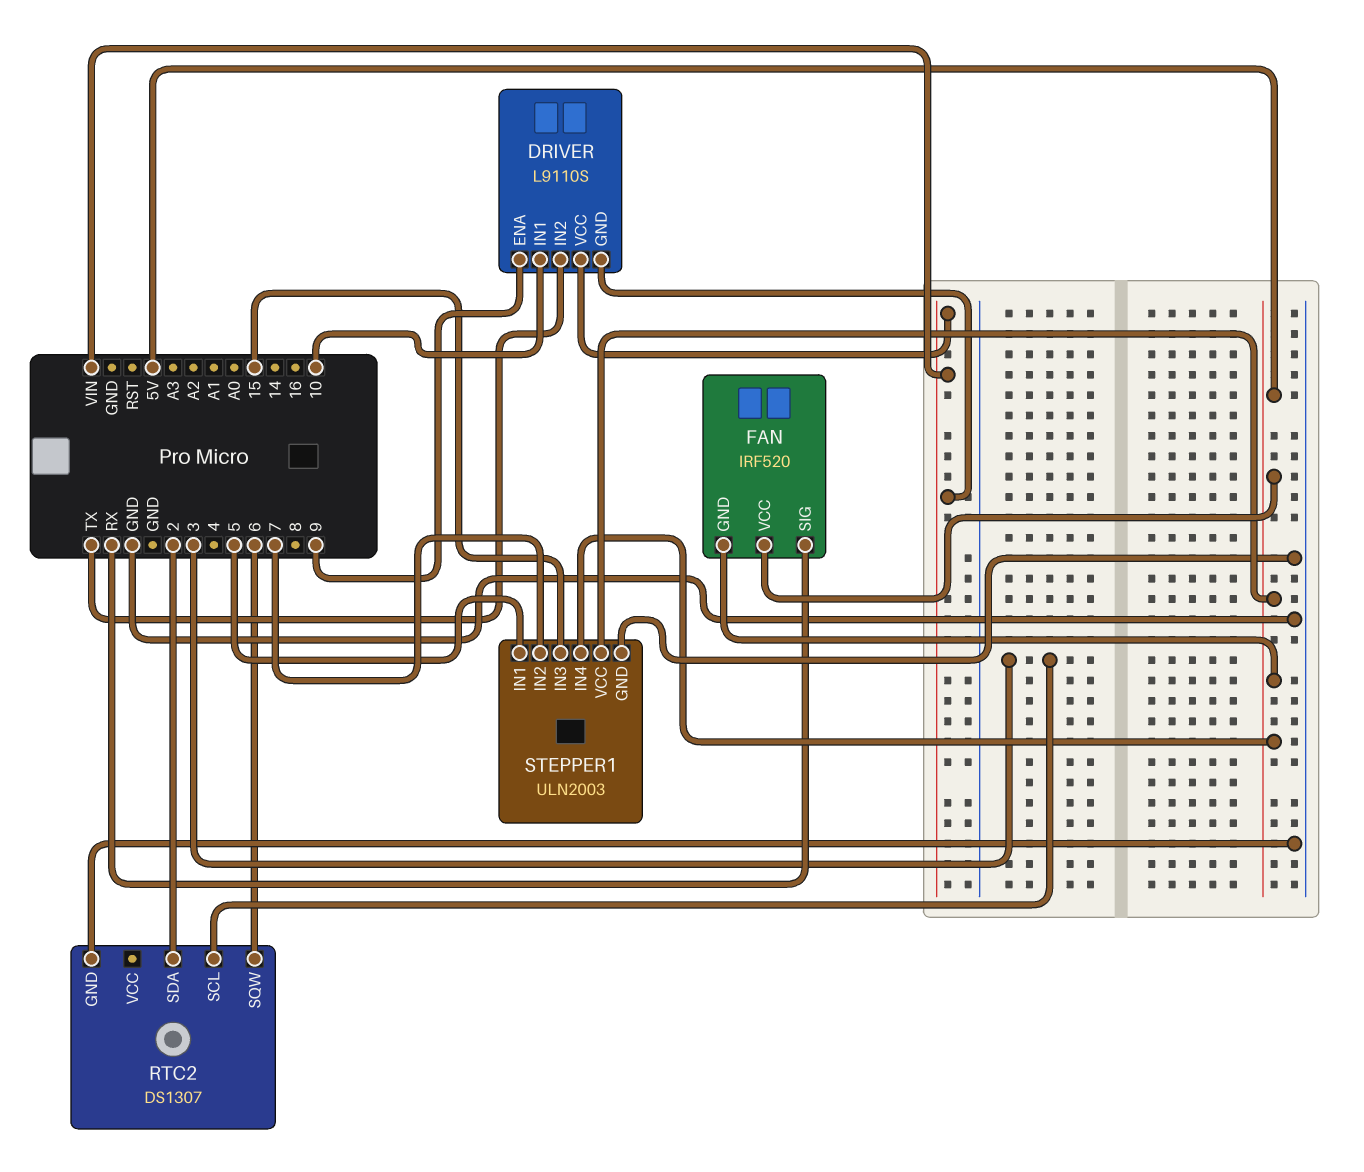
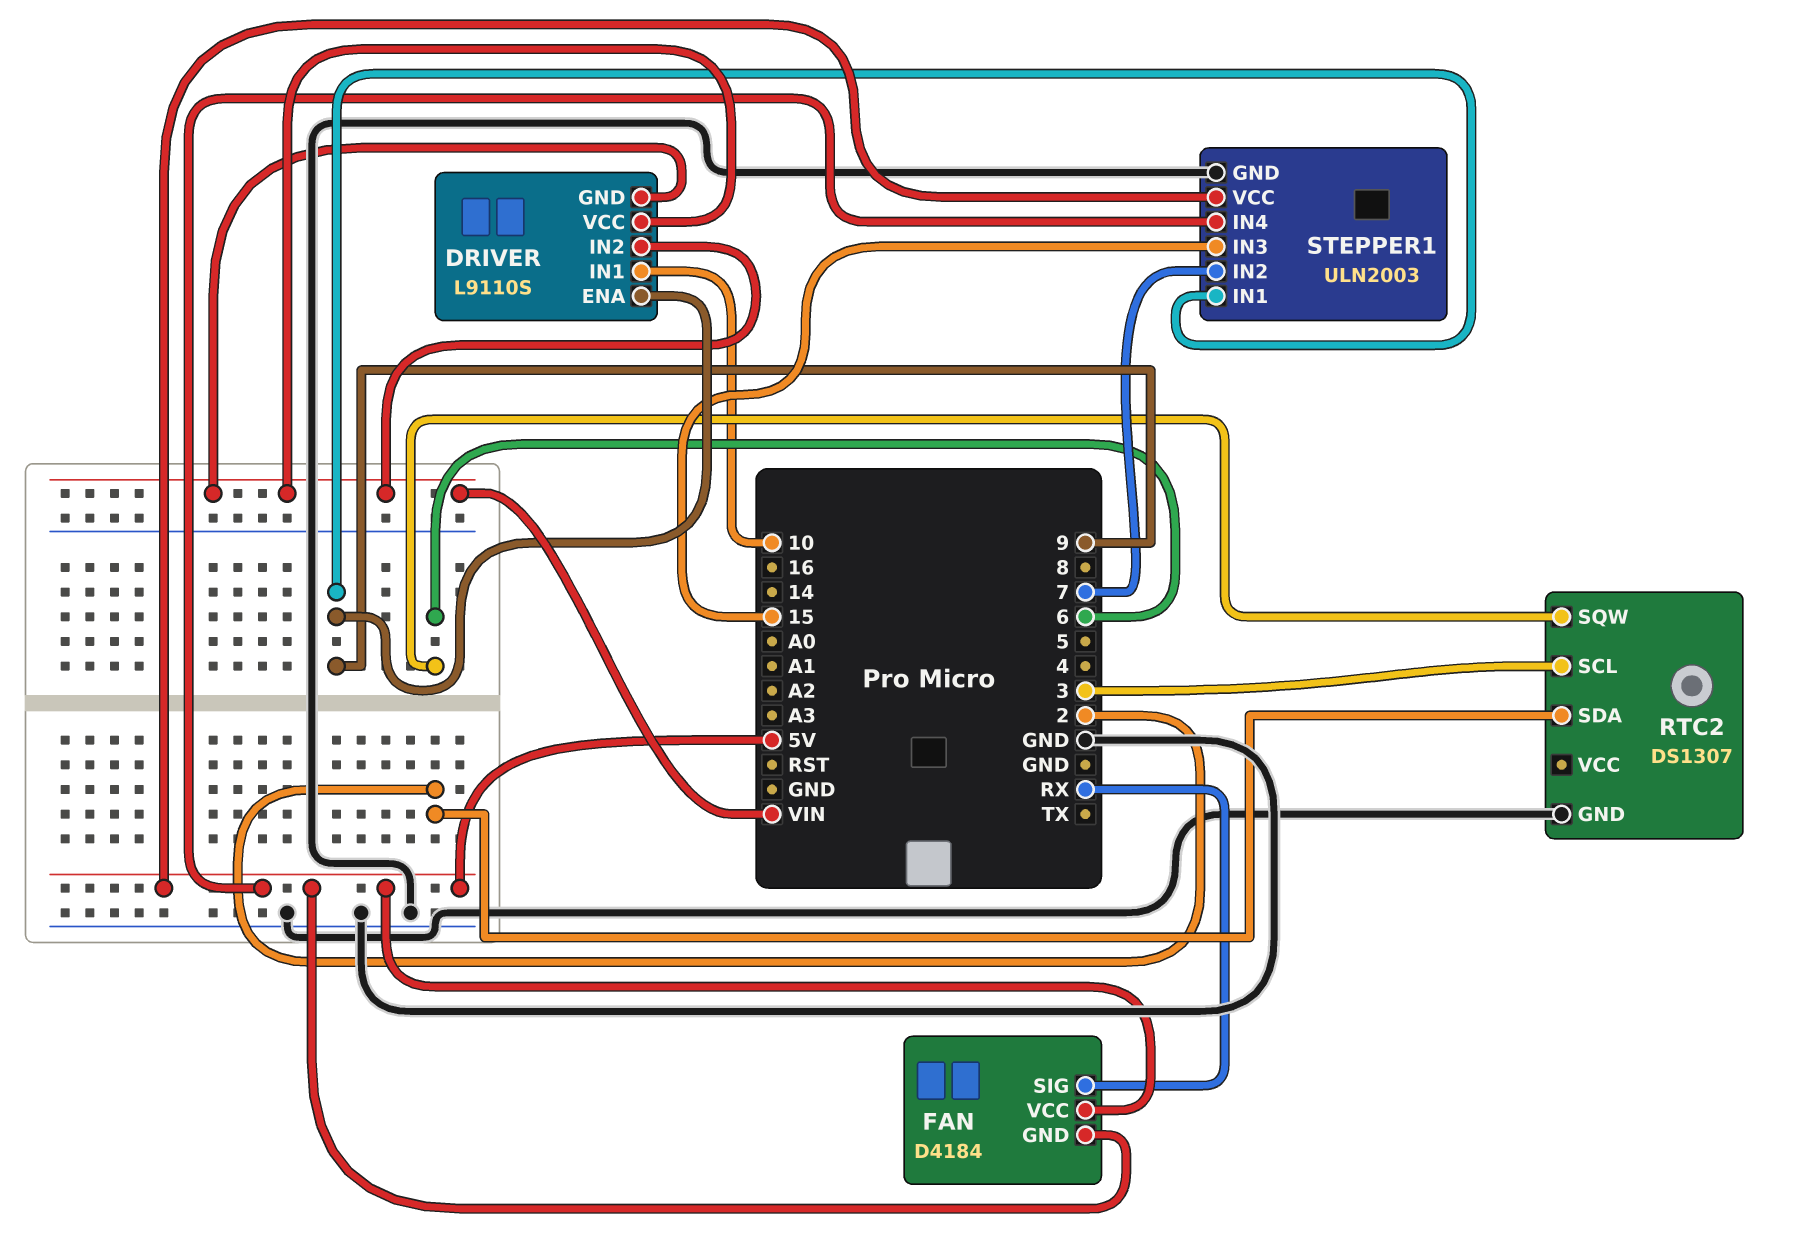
DRIVER pin IN2: TX -> VIN
FAN: IRF520 -> D4184
STEPPER1 pin IN1: 5 -> 9

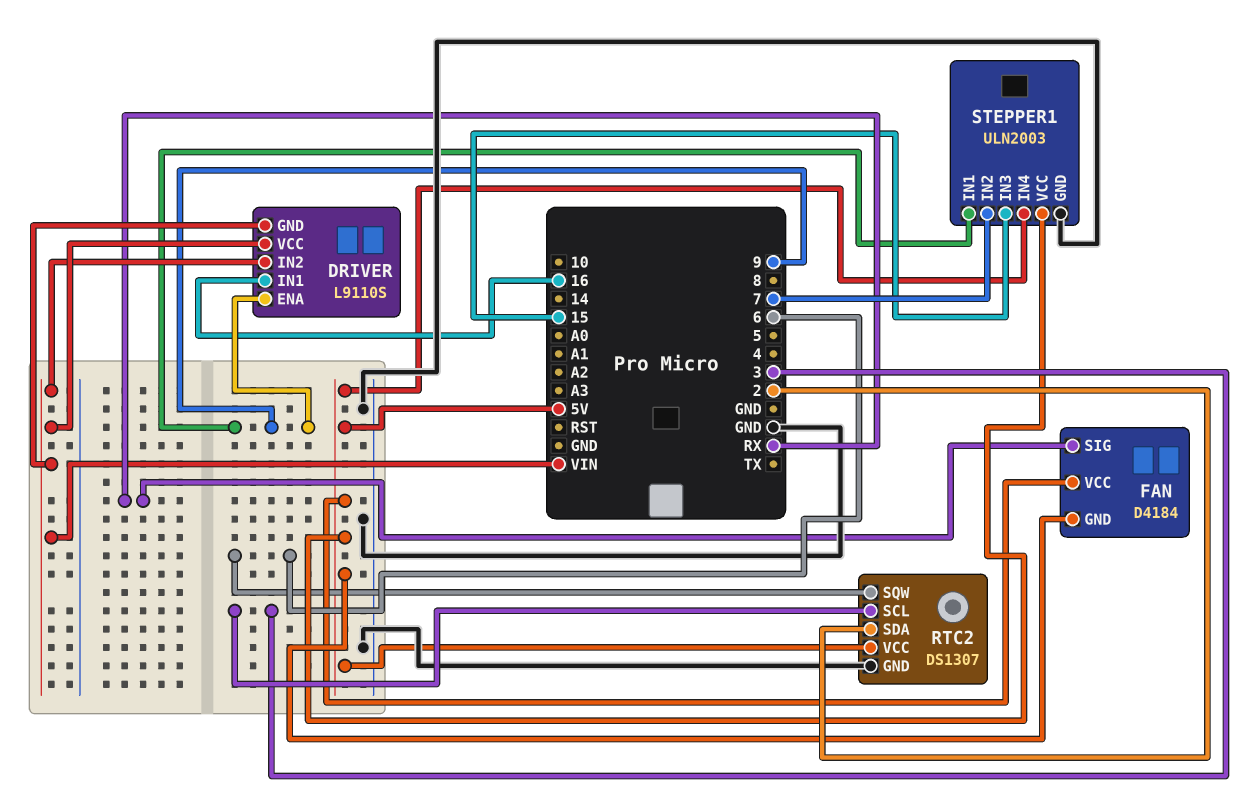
DRIVER pin IN1: 10 -> 16
RTC2 pin VCC: none -> 5V

